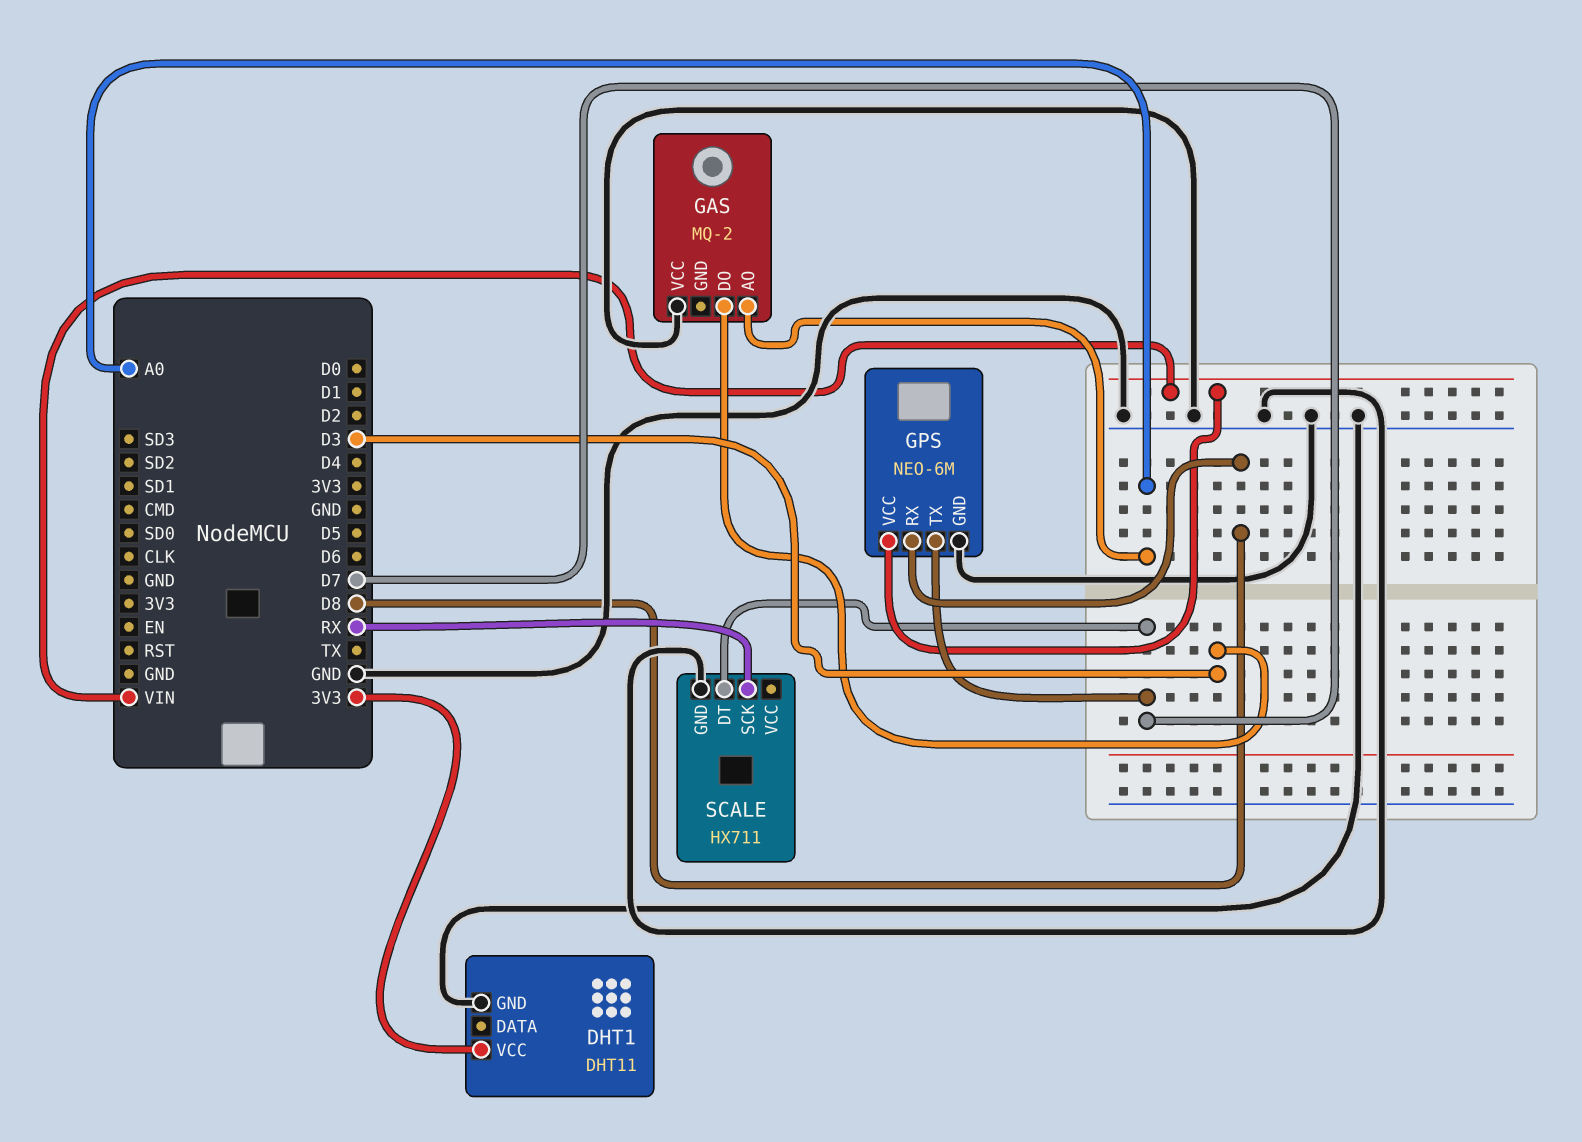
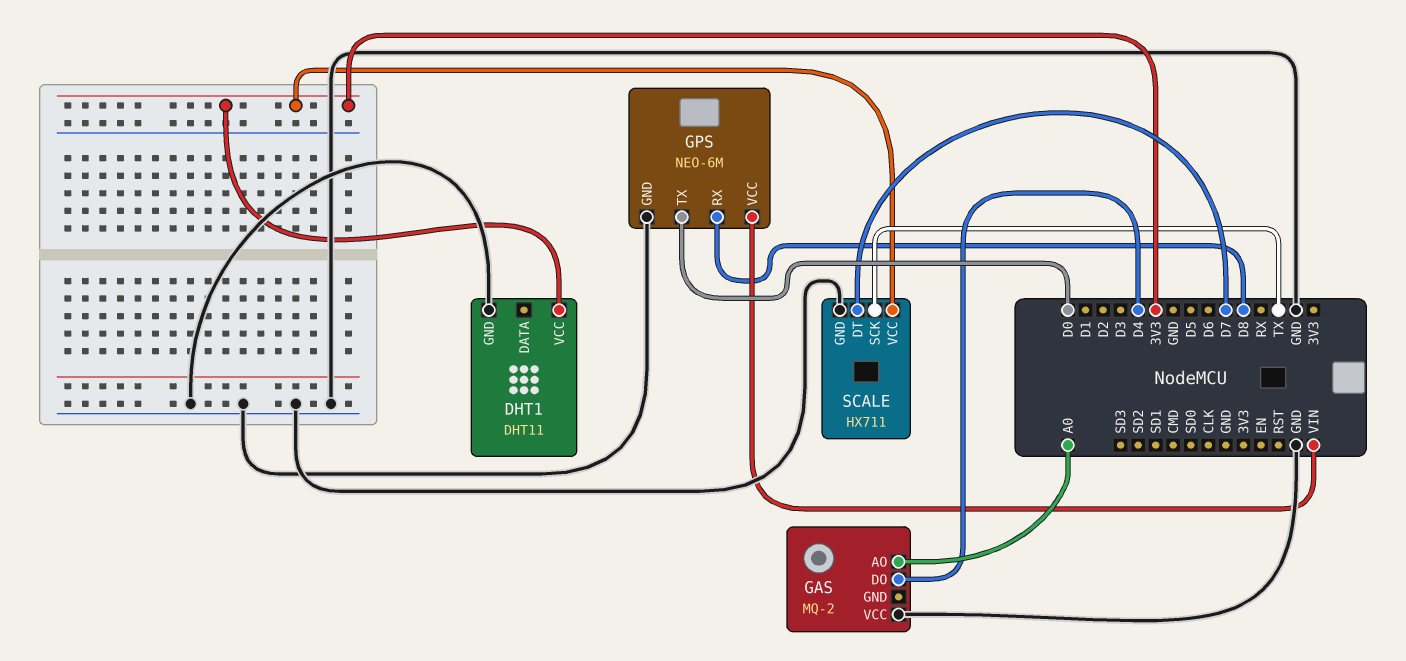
GAS pin DO: D3 -> D4
GPS pin TX: D7 -> D0
SCALE pin SCK: RX -> TX
SCALE pin VCC: none -> 3V3

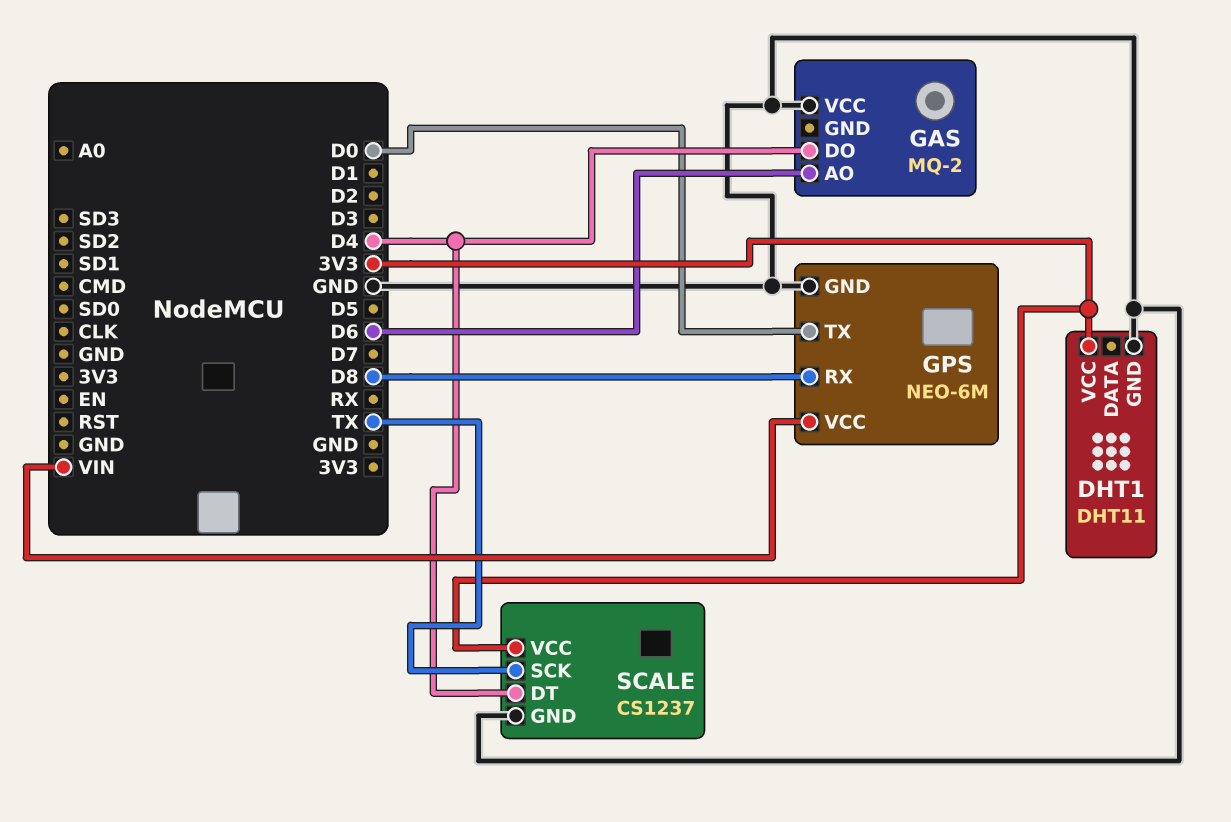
GAS pin AO: A0 -> D6
SCALE: HX711 -> CS1237
SCALE pin DT: D7 -> D4

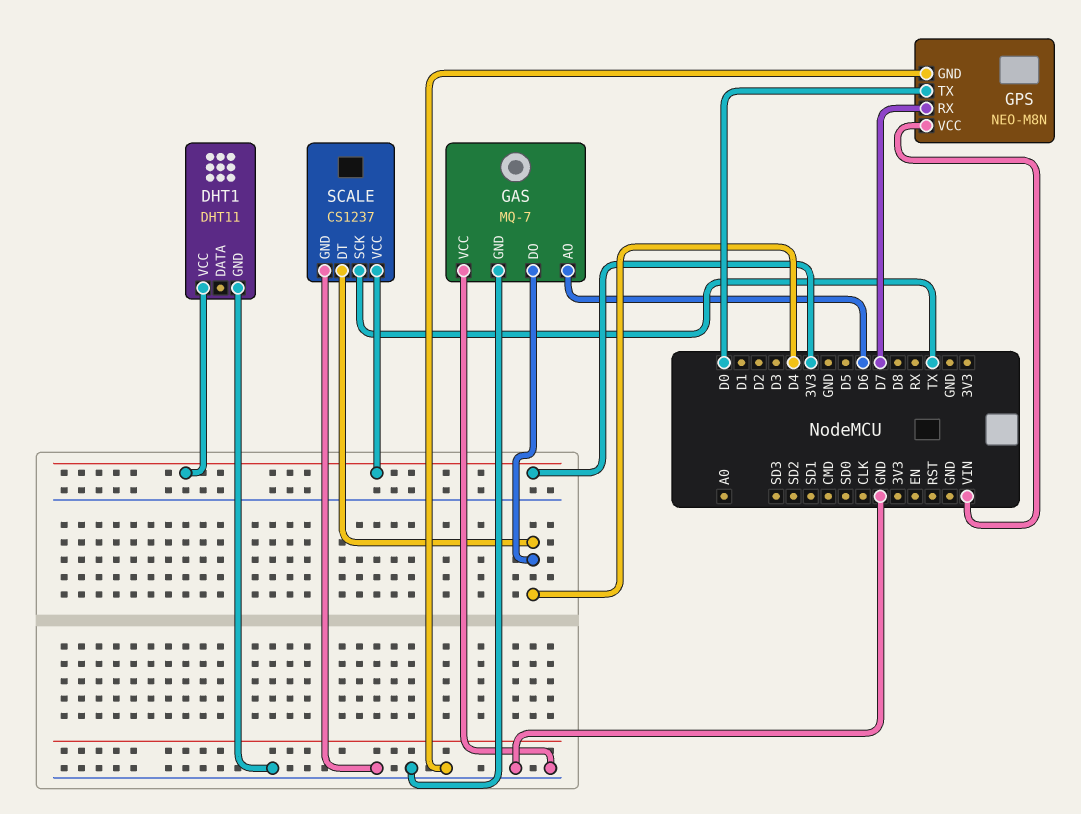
GAS: MQ-2 -> MQ-7
GAS pin GND: none -> GND
GPS: NEO-6M -> NEO-M8N
GPS pin RX: D8 -> D7

